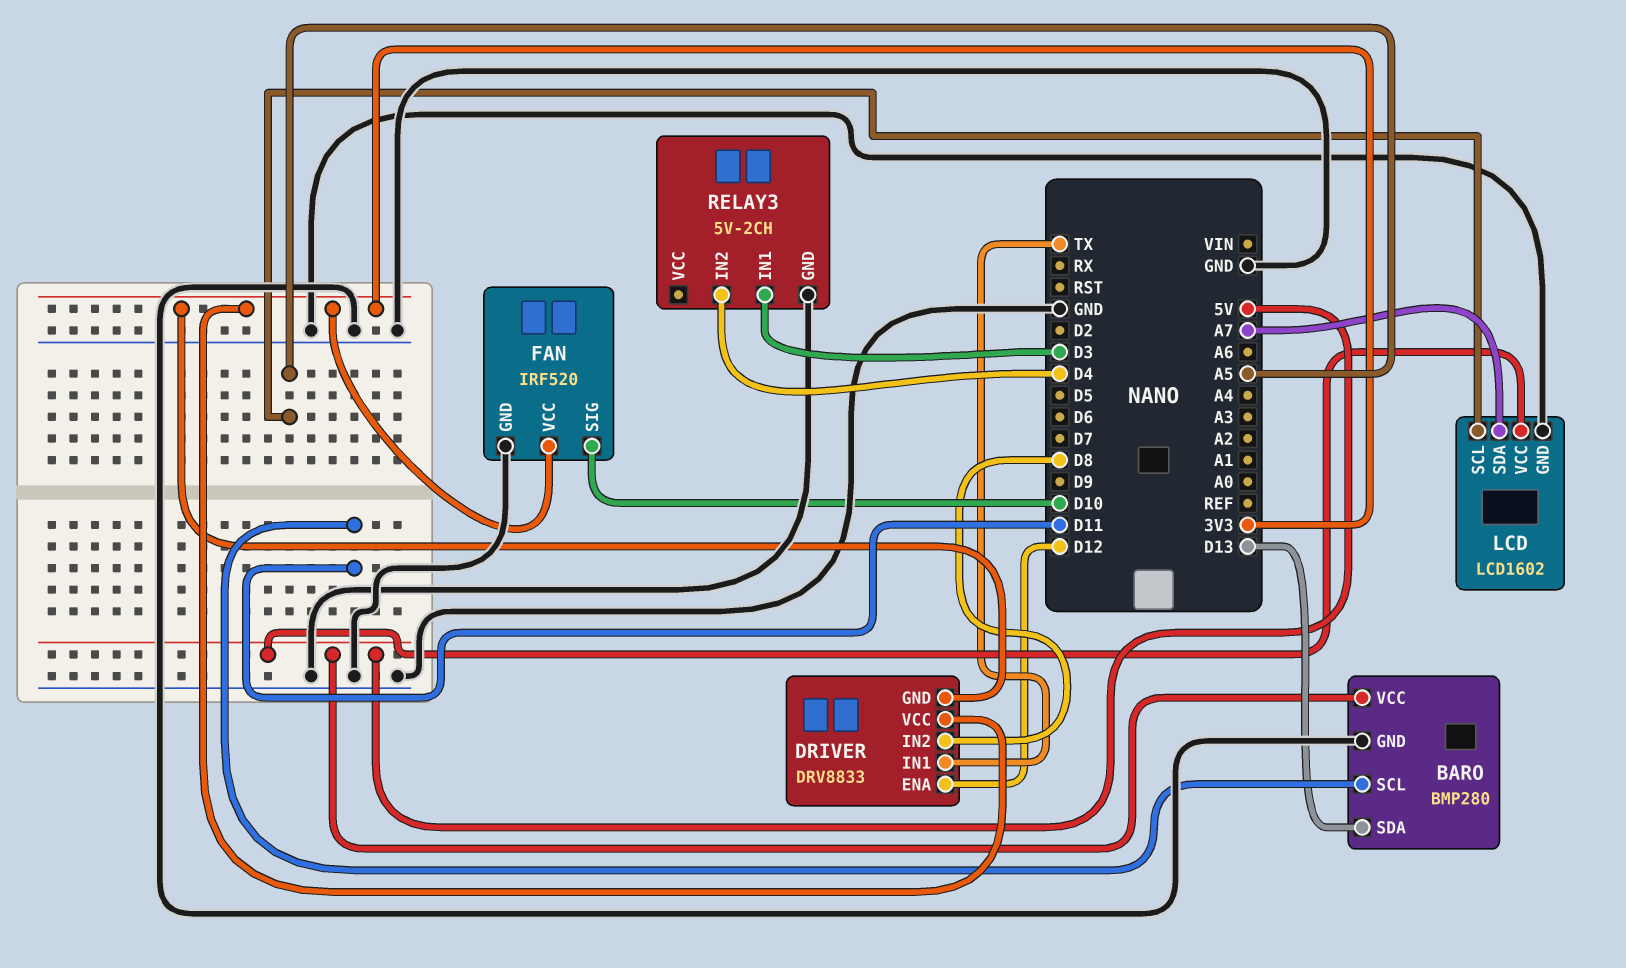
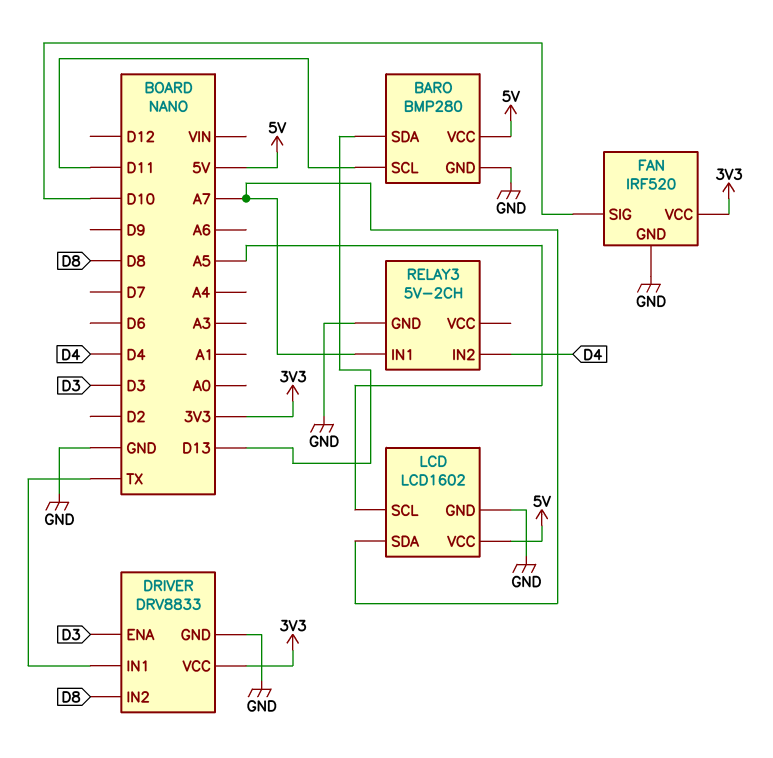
DRIVER pin ENA: D12 -> D3
DRIVER pin GND: 3V3 -> GND
RELAY3 pin IN1: D3 -> A7

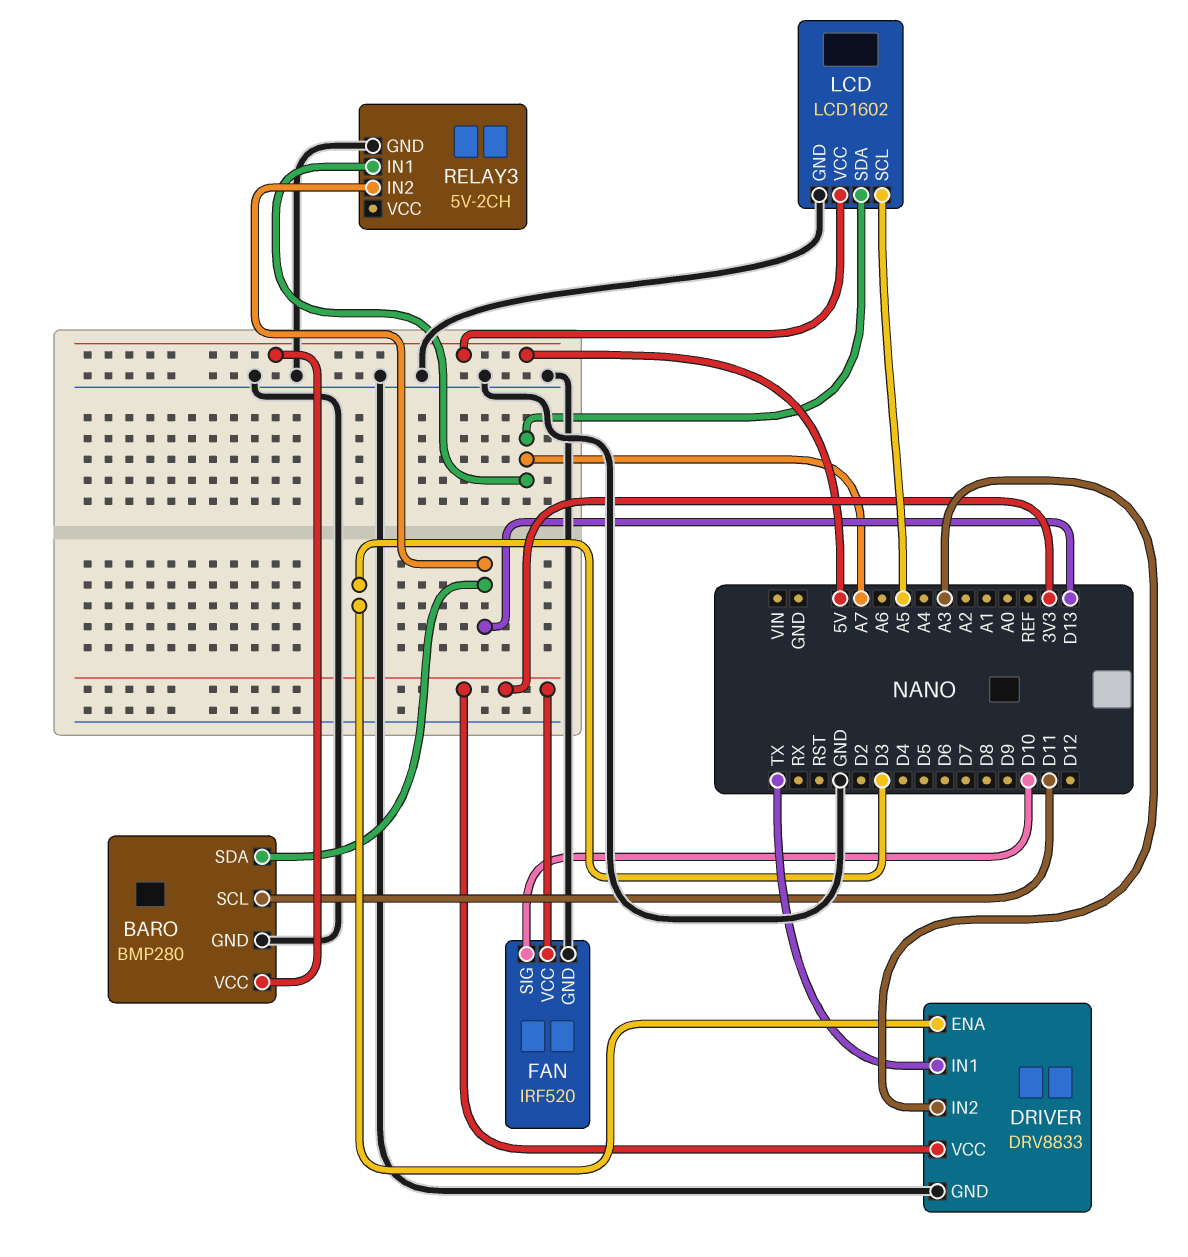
DRIVER pin IN2: D8 -> A3
RELAY3 pin IN2: D4 -> D13

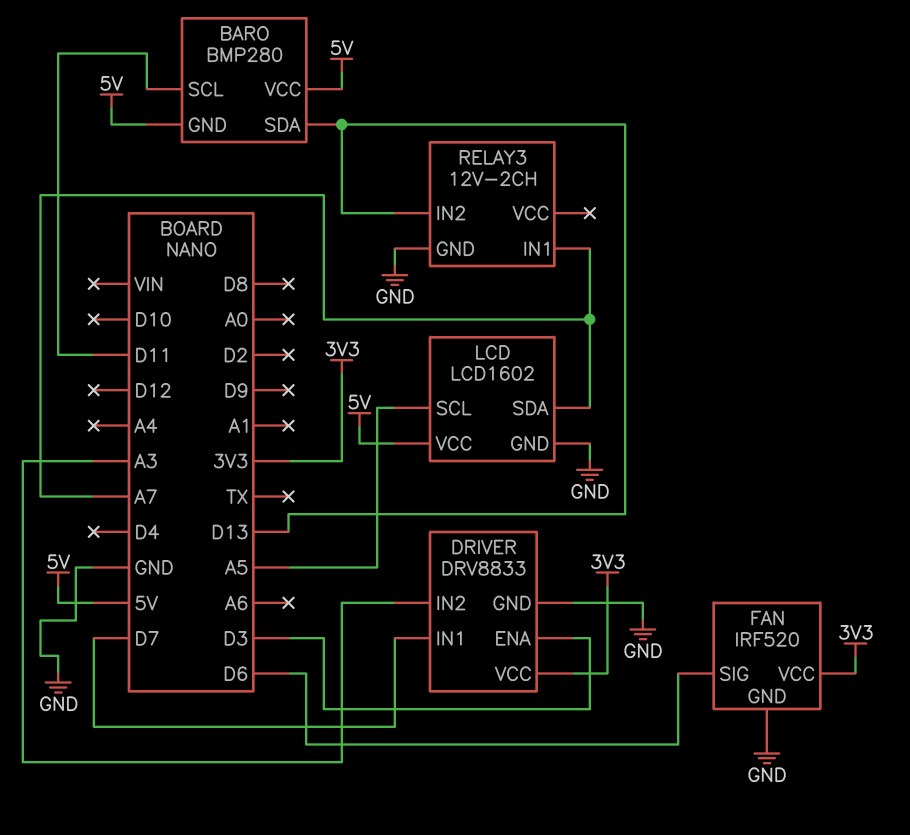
BARO pin GND: GND -> 5V
DRIVER pin IN1: TX -> D7
FAN pin SIG: D10 -> D6
RELAY3: 5V-2CH -> 12V-2CH

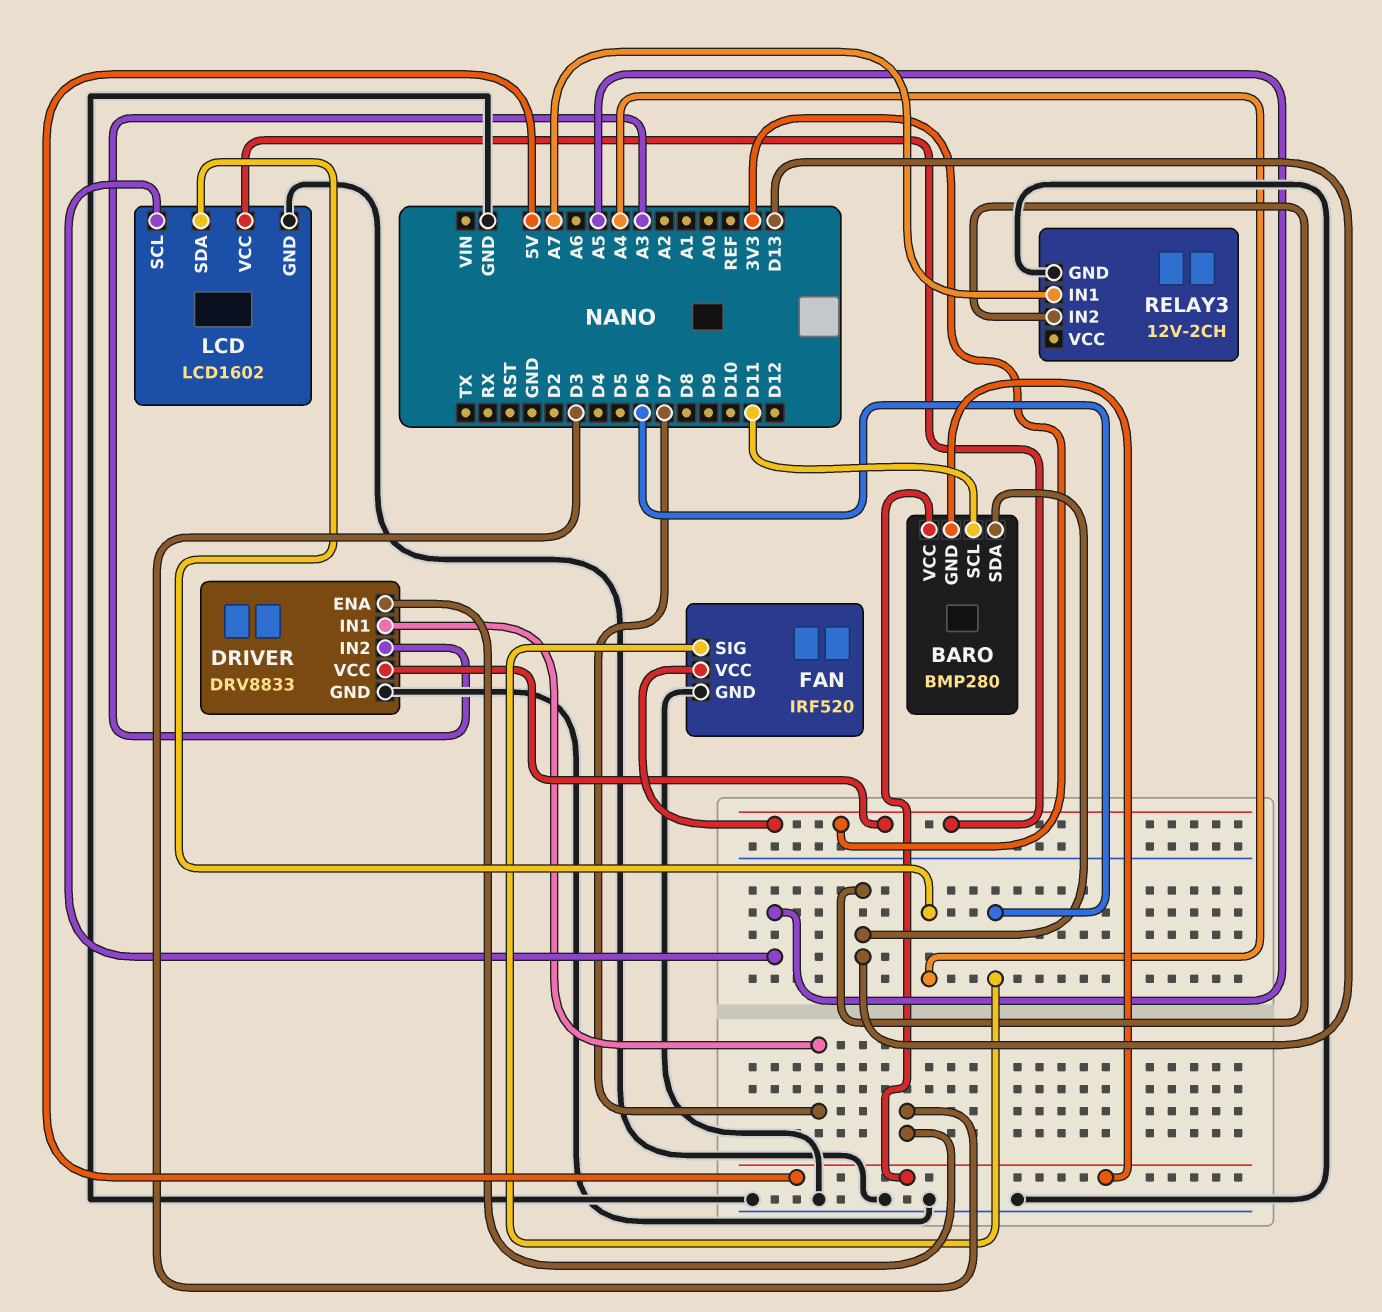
LCD pin SDA: A7 -> A4
LCD pin VCC: 5V -> 3V3

